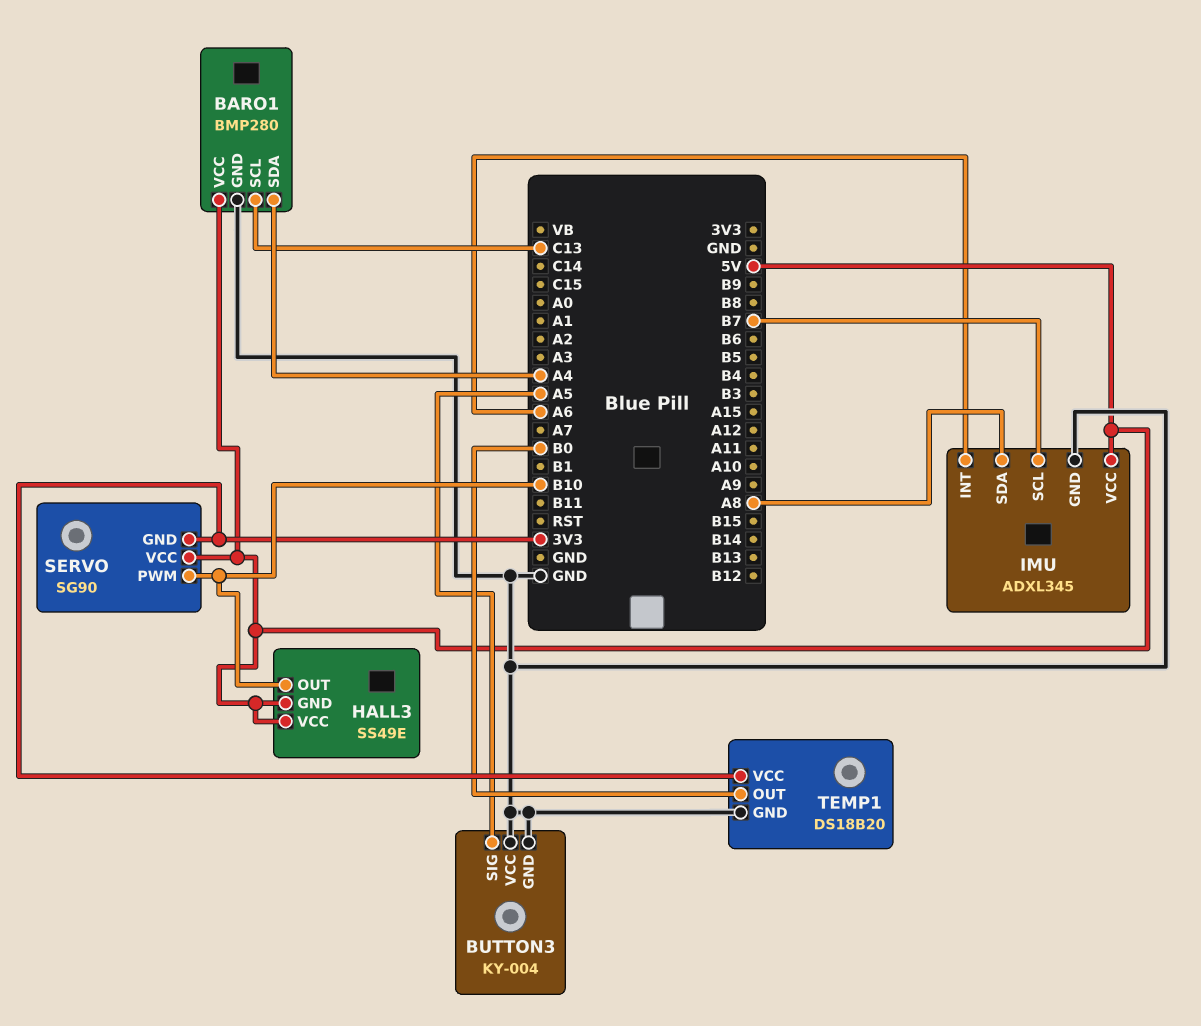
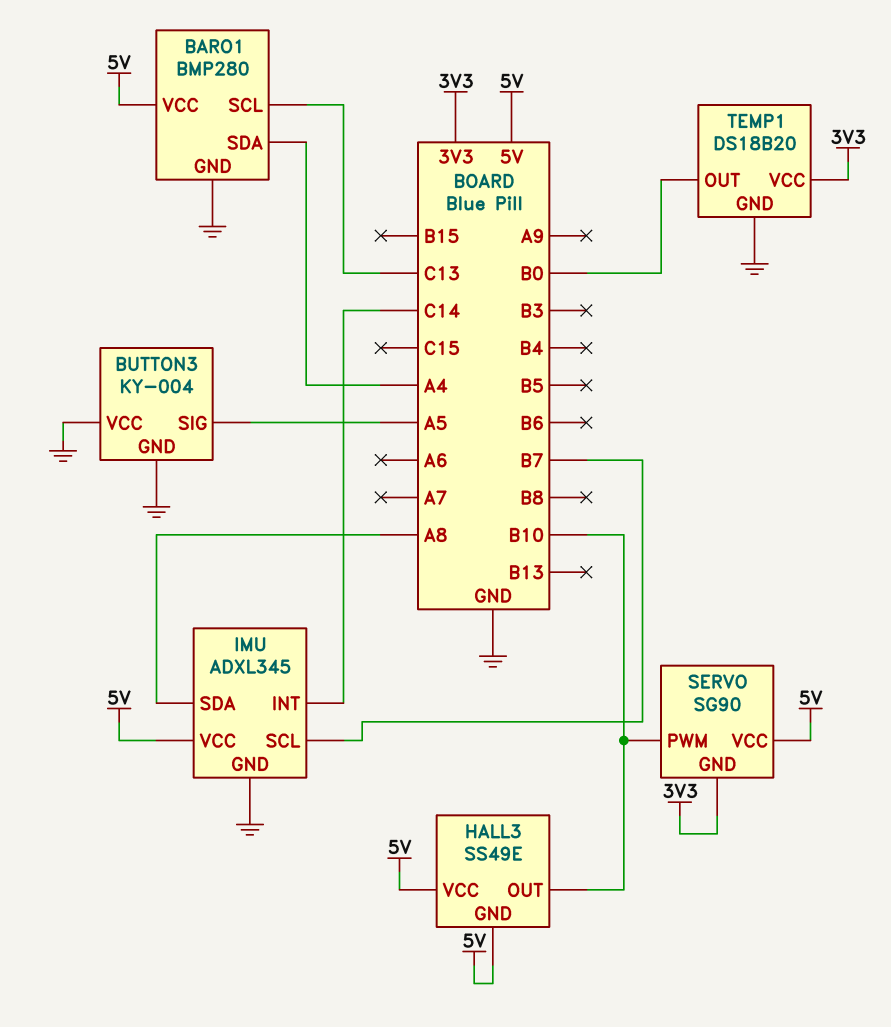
IMU pin INT: A6 -> C14

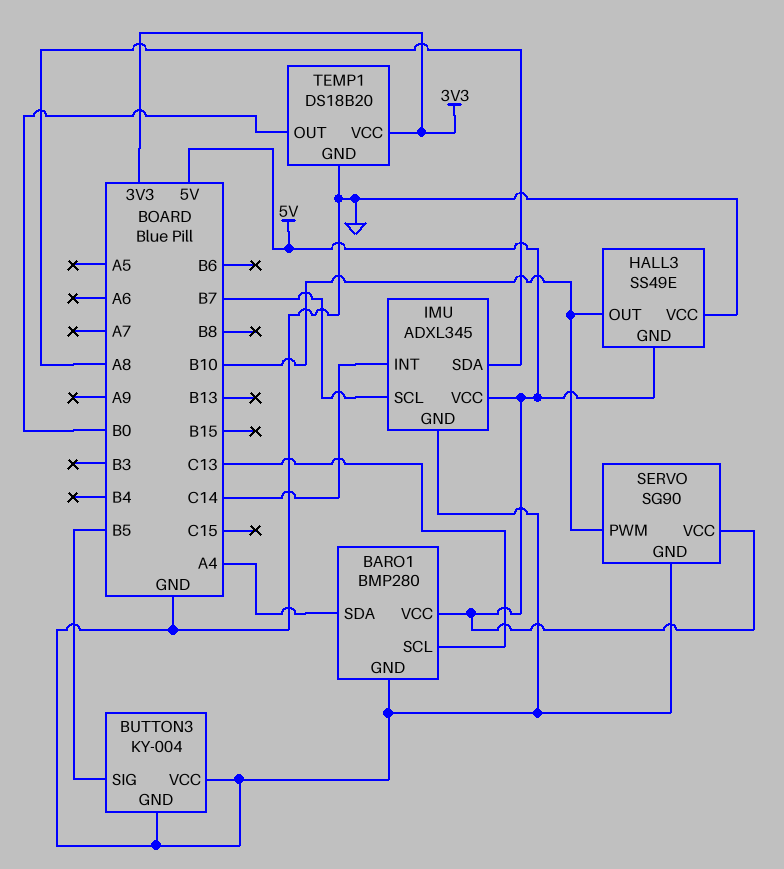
BUTTON3 pin SIG: A5 -> B5
HALL3 pin VCC: 5V -> GND
SERVO pin GND: 3V3 -> GND

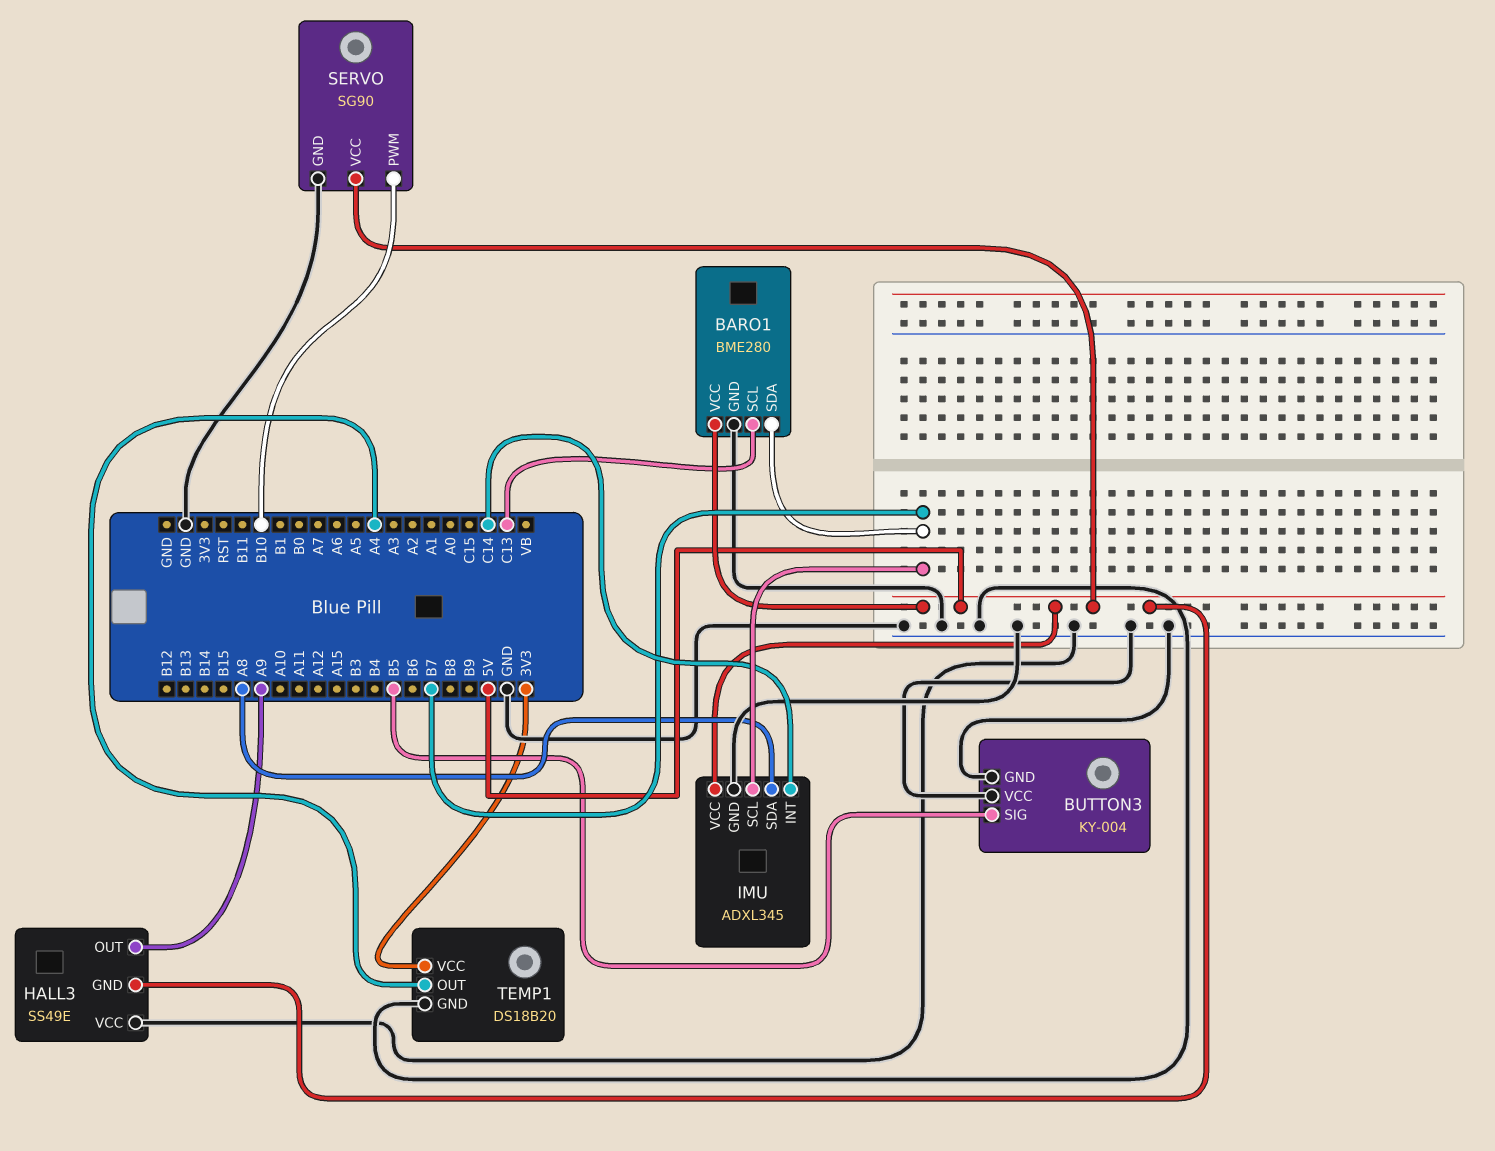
BARO1: BMP280 -> BME280
BARO1 pin SDA: A4 -> B7
HALL3 pin OUT: B10 -> A9
TEMP1 pin OUT: B0 -> A4

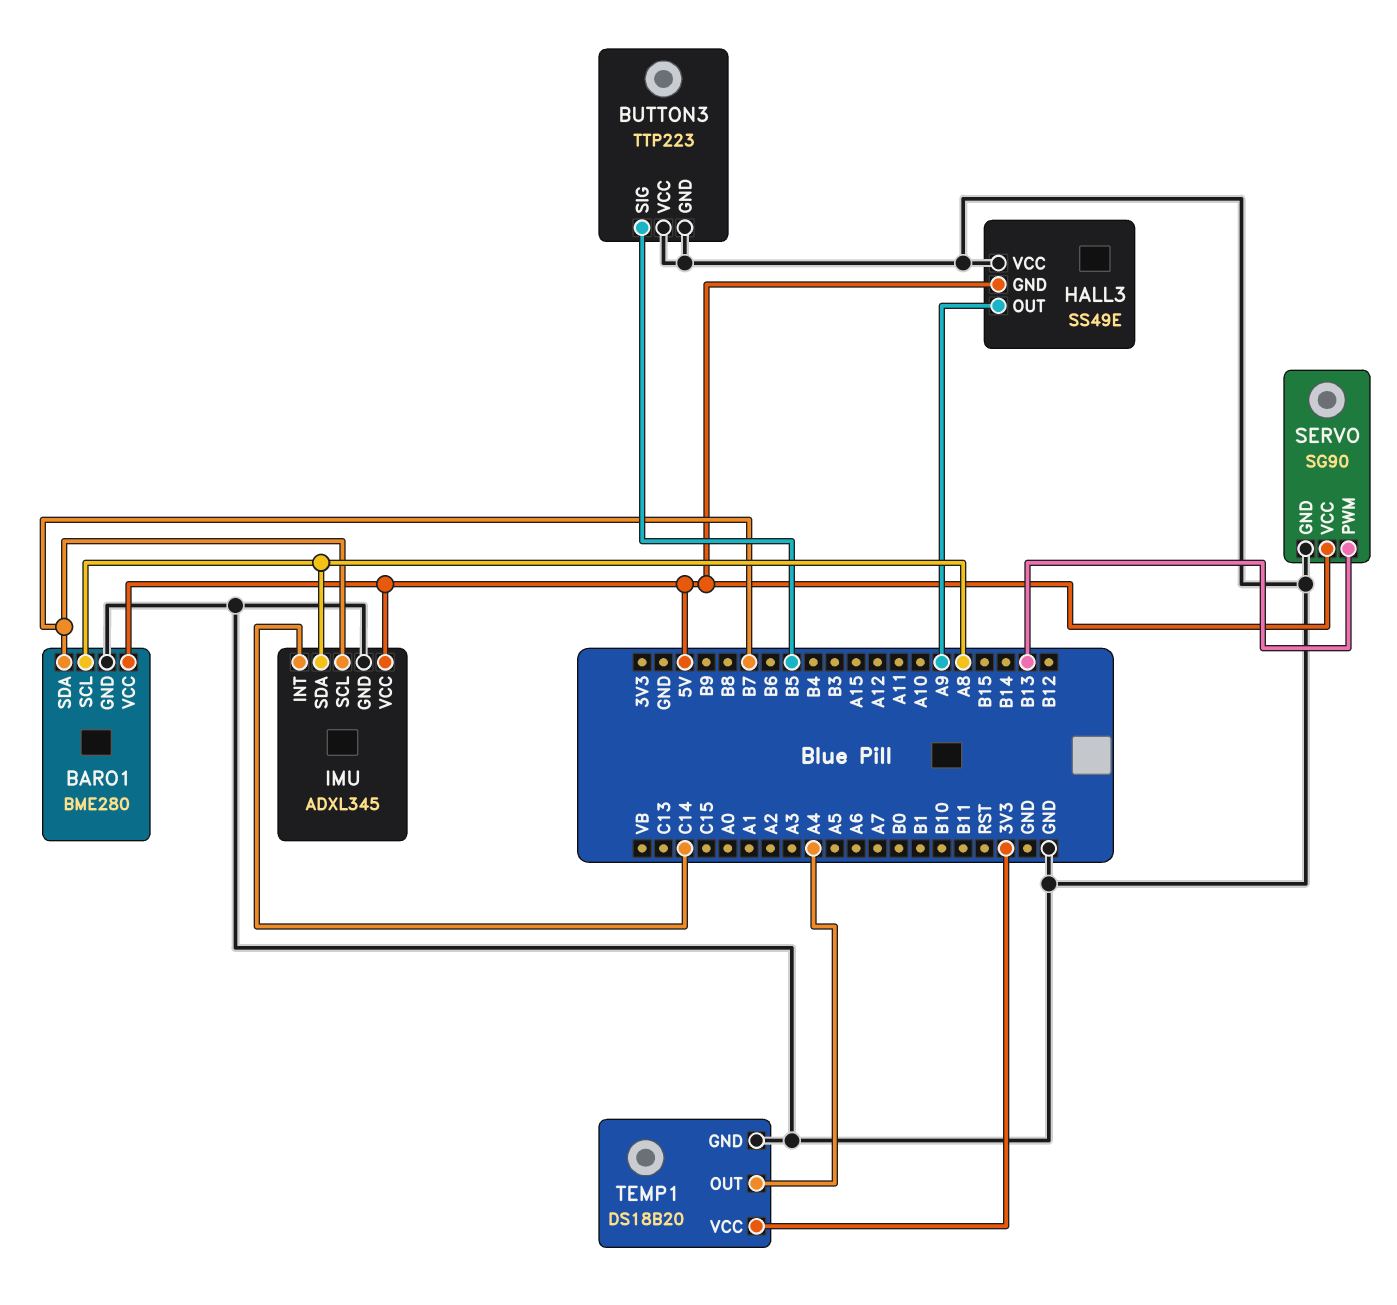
BARO1 pin SCL: C13 -> A8
BUTTON3: KY-004 -> TTP223
SERVO pin PWM: B10 -> B13

